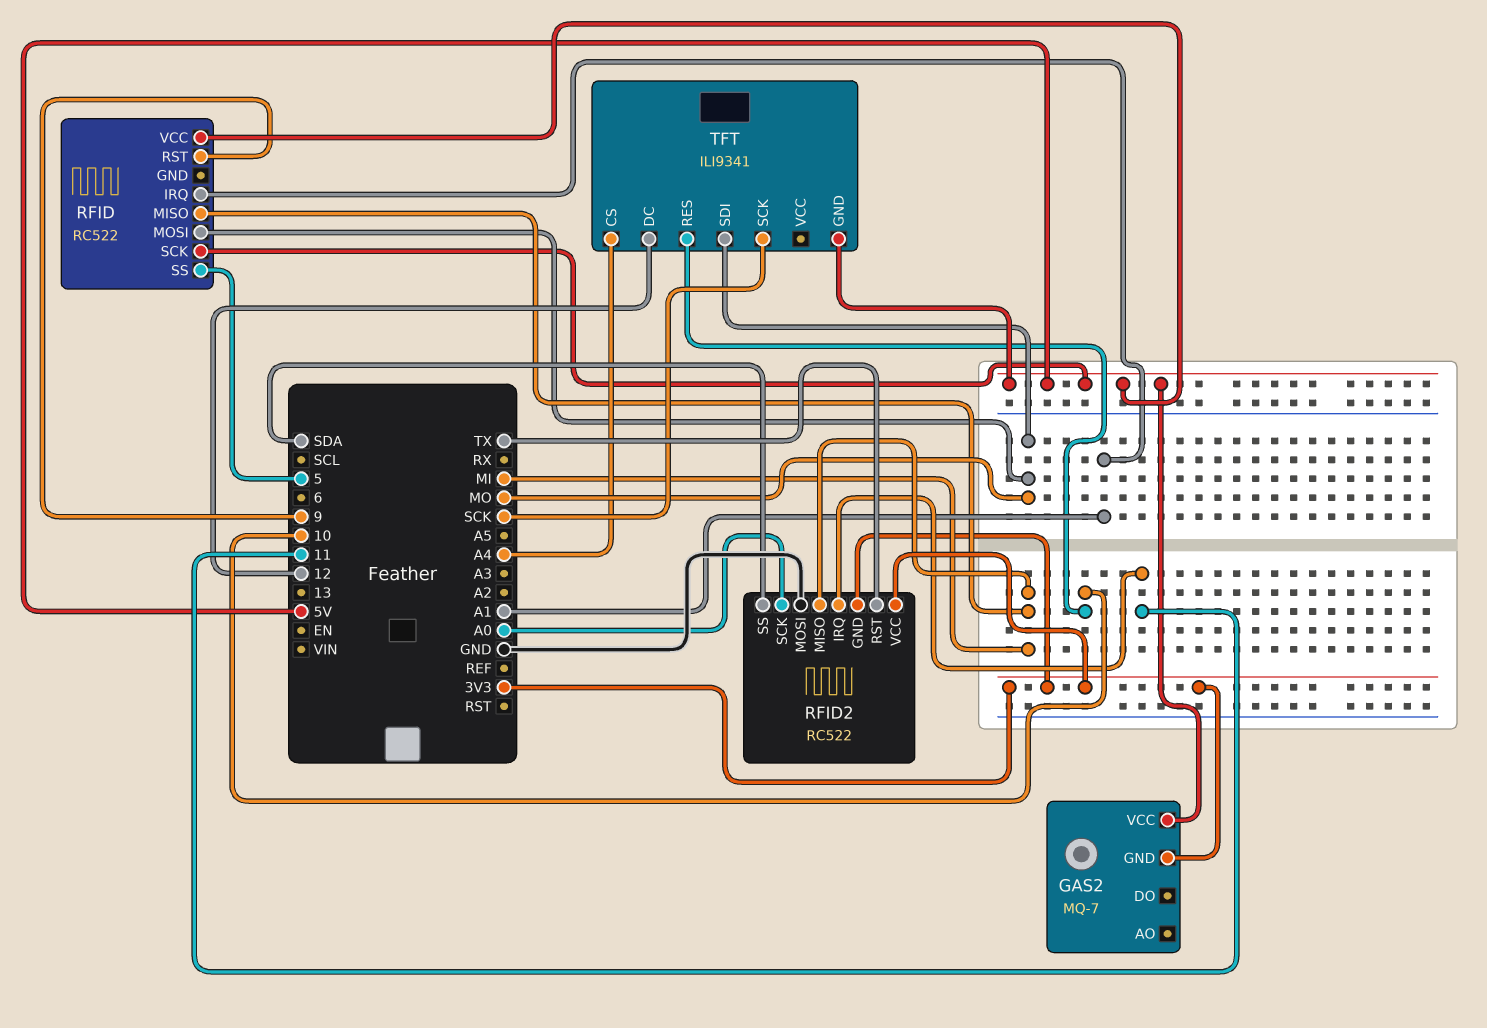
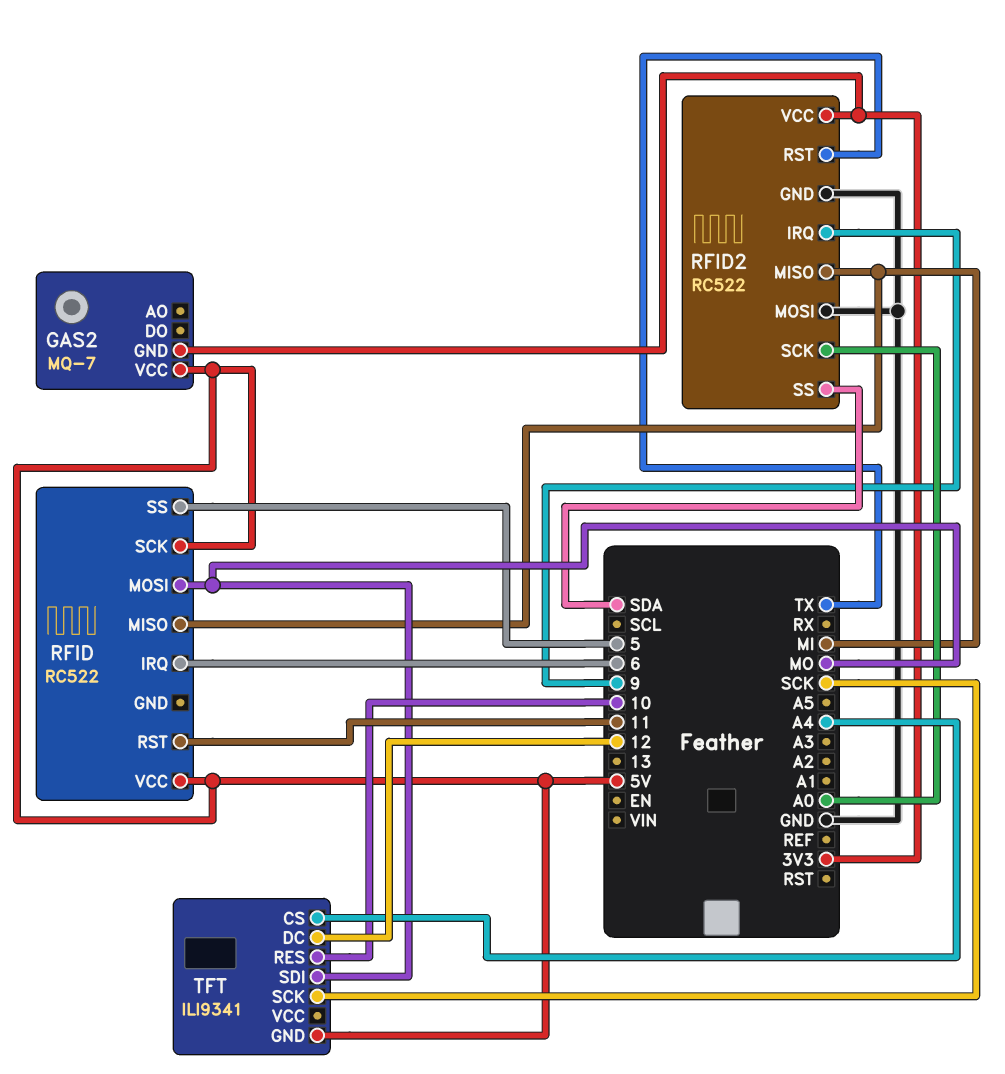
RFID pin IRQ: A1 -> 6
RFID pin RST: 9 -> 11
RFID2 pin GND: 3V3 -> GND
RFID2 pin IRQ: 11 -> 9

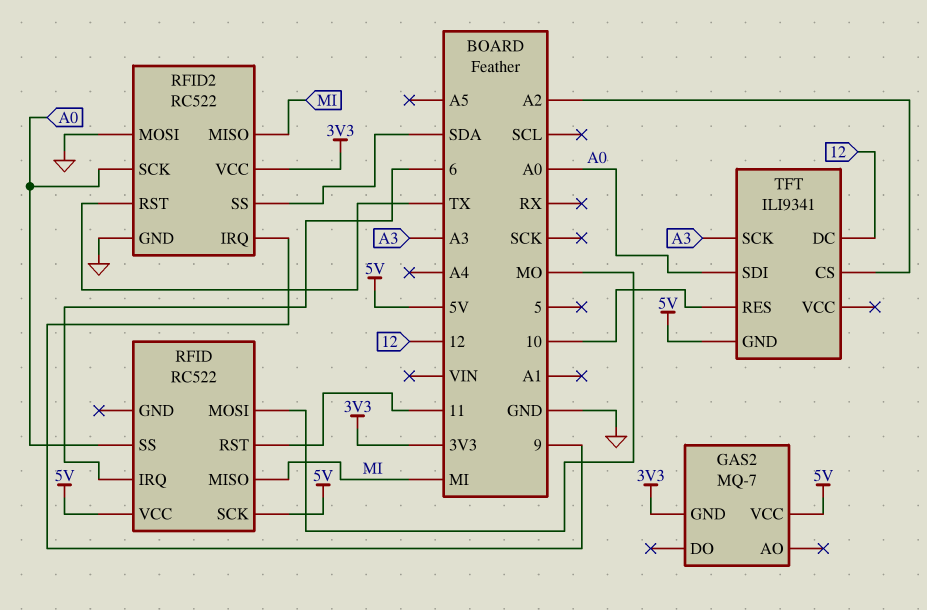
RFID pin SS: 5 -> A0
TFT pin CS: A4 -> A2
TFT pin SCK: SCK -> A3
TFT pin SDI: MO -> A0

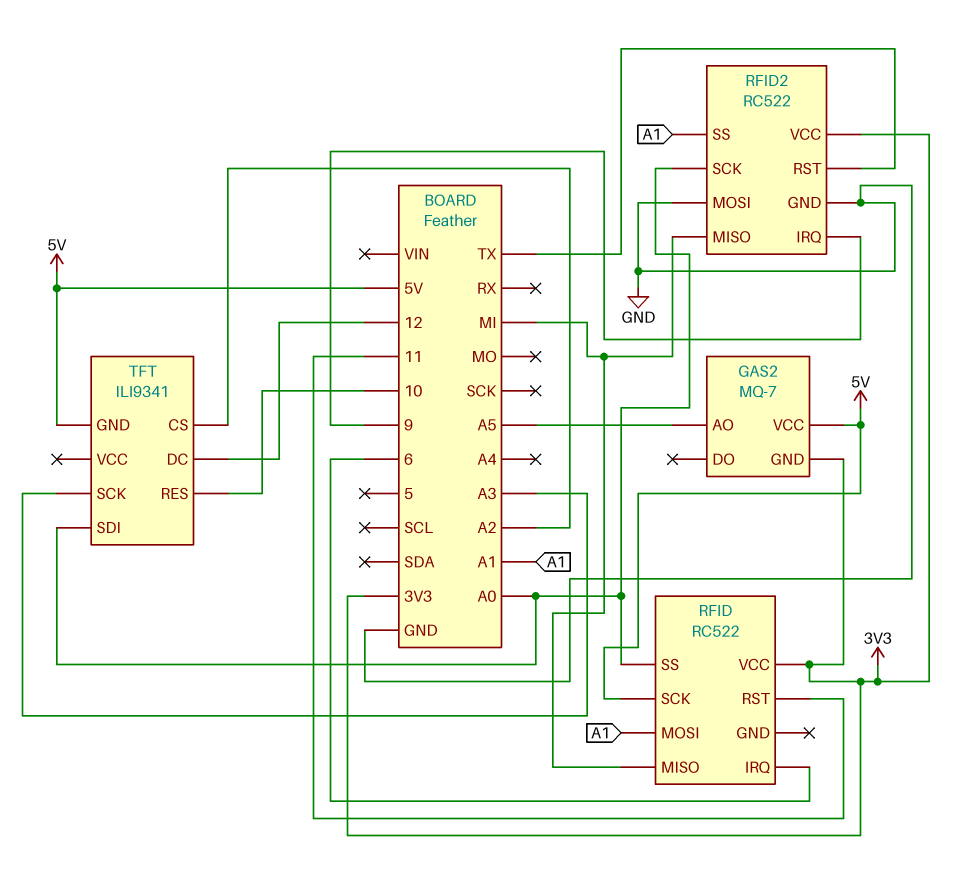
GAS2 pin AO: none -> A5
RFID pin MOSI: MO -> A1
RFID pin VCC: 5V -> 3V3
RFID2 pin SS: SDA -> A1

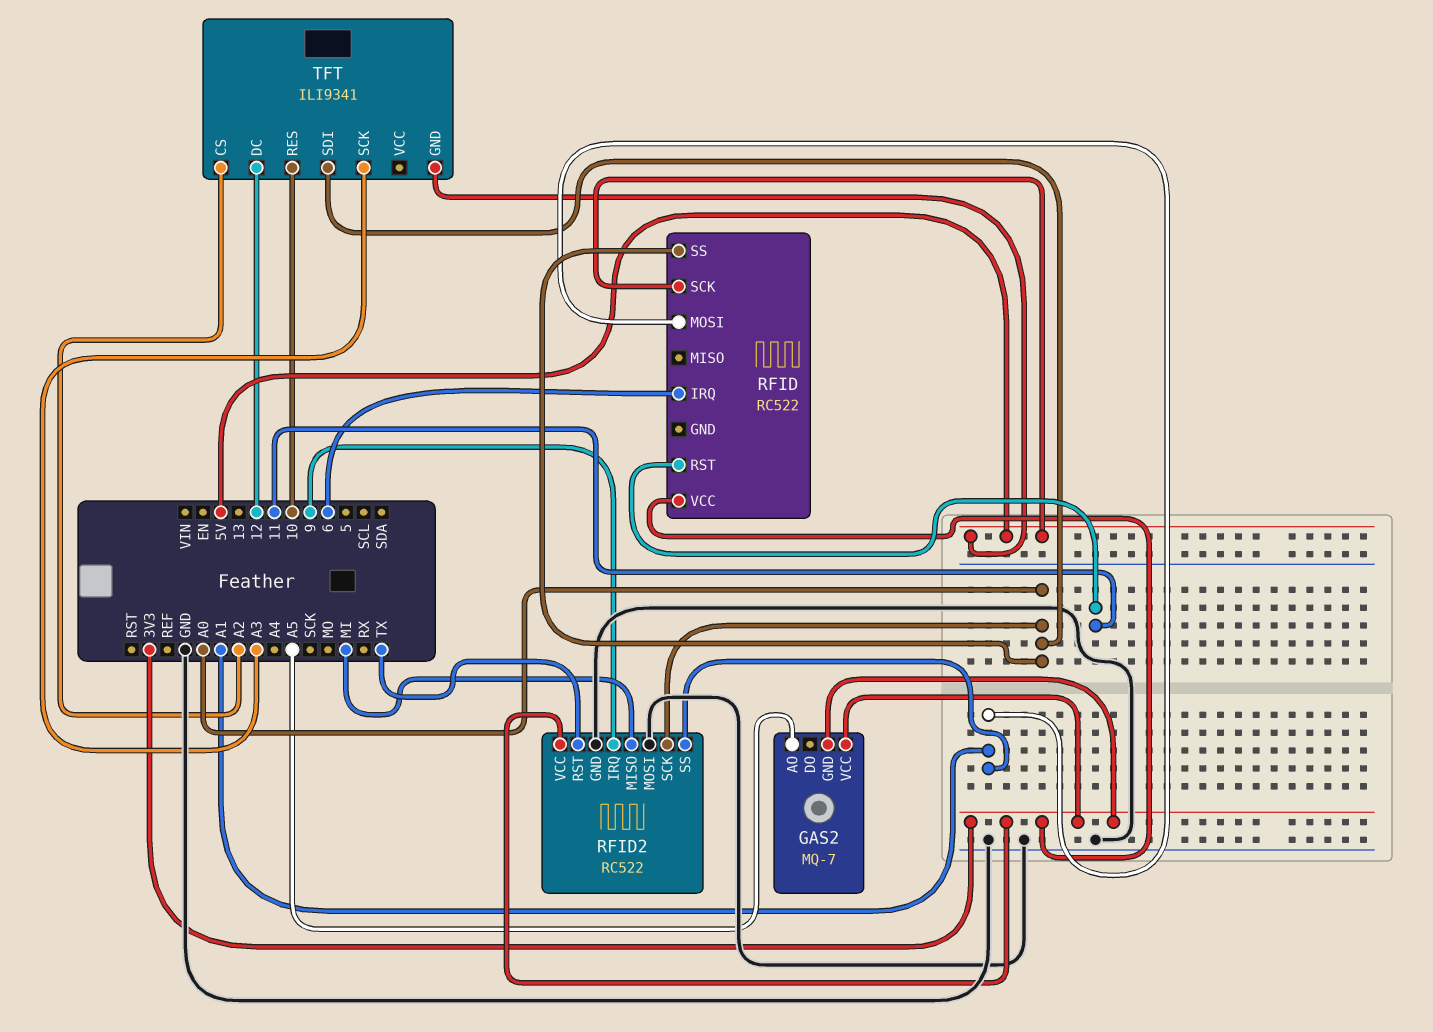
GAS2 pin VCC: 5V -> 3V3
RFID pin MISO: MI -> none

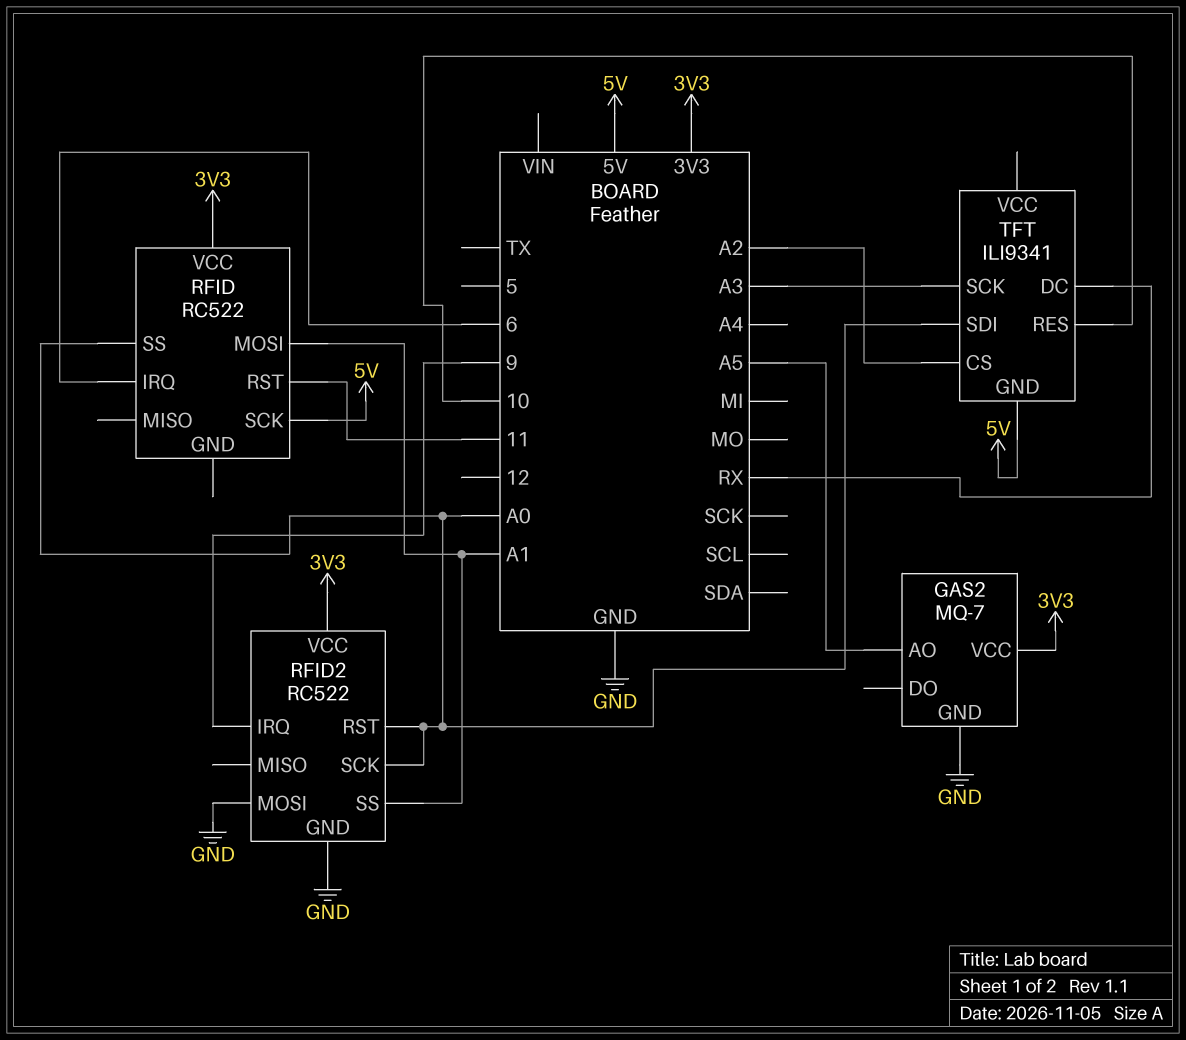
GAS2 pin GND: 3V3 -> GND
RFID2 pin MISO: MI -> none
RFID2 pin RST: TX -> A0
TFT pin DC: 12 -> RX

